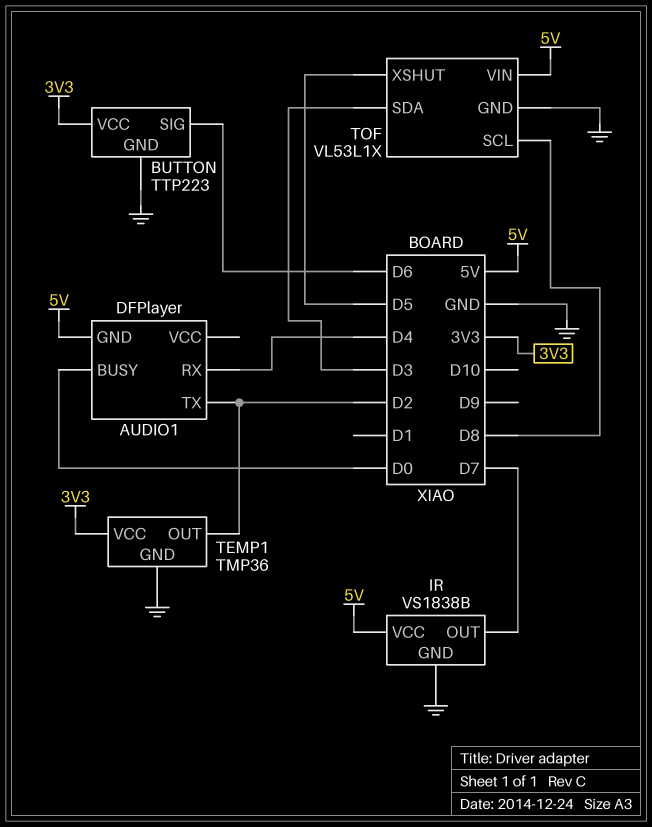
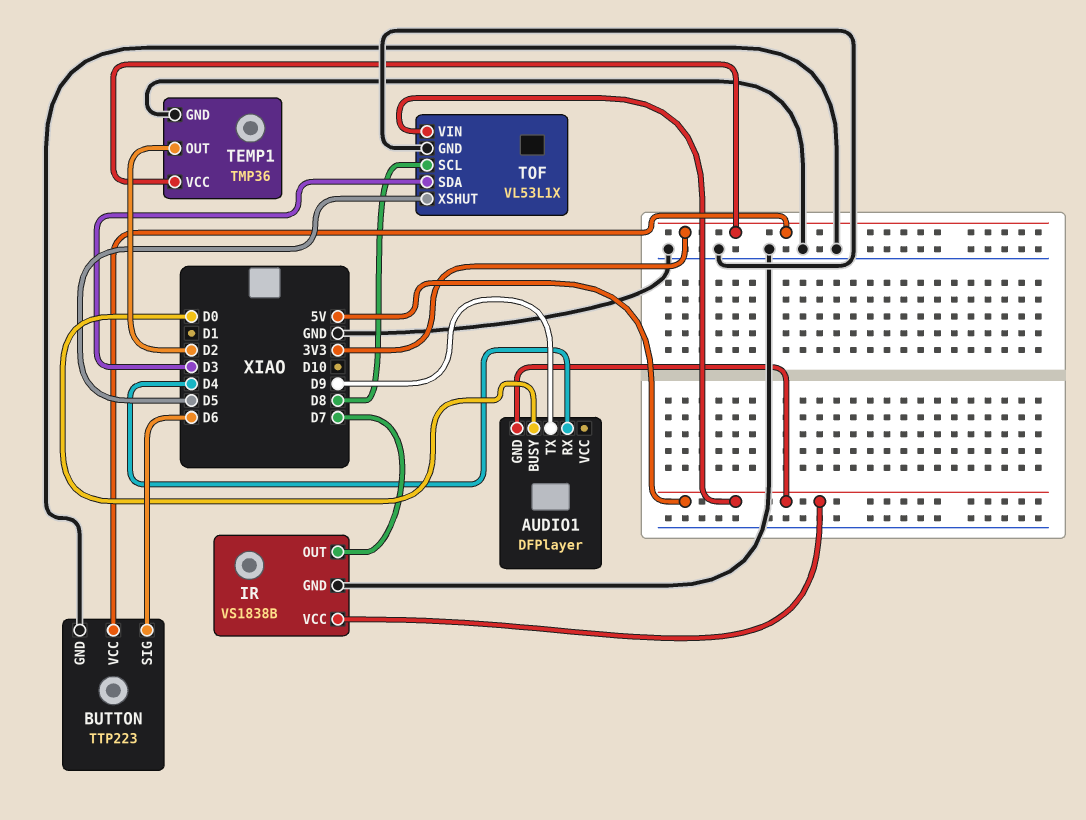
AUDIO1 pin TX: D2 -> D9

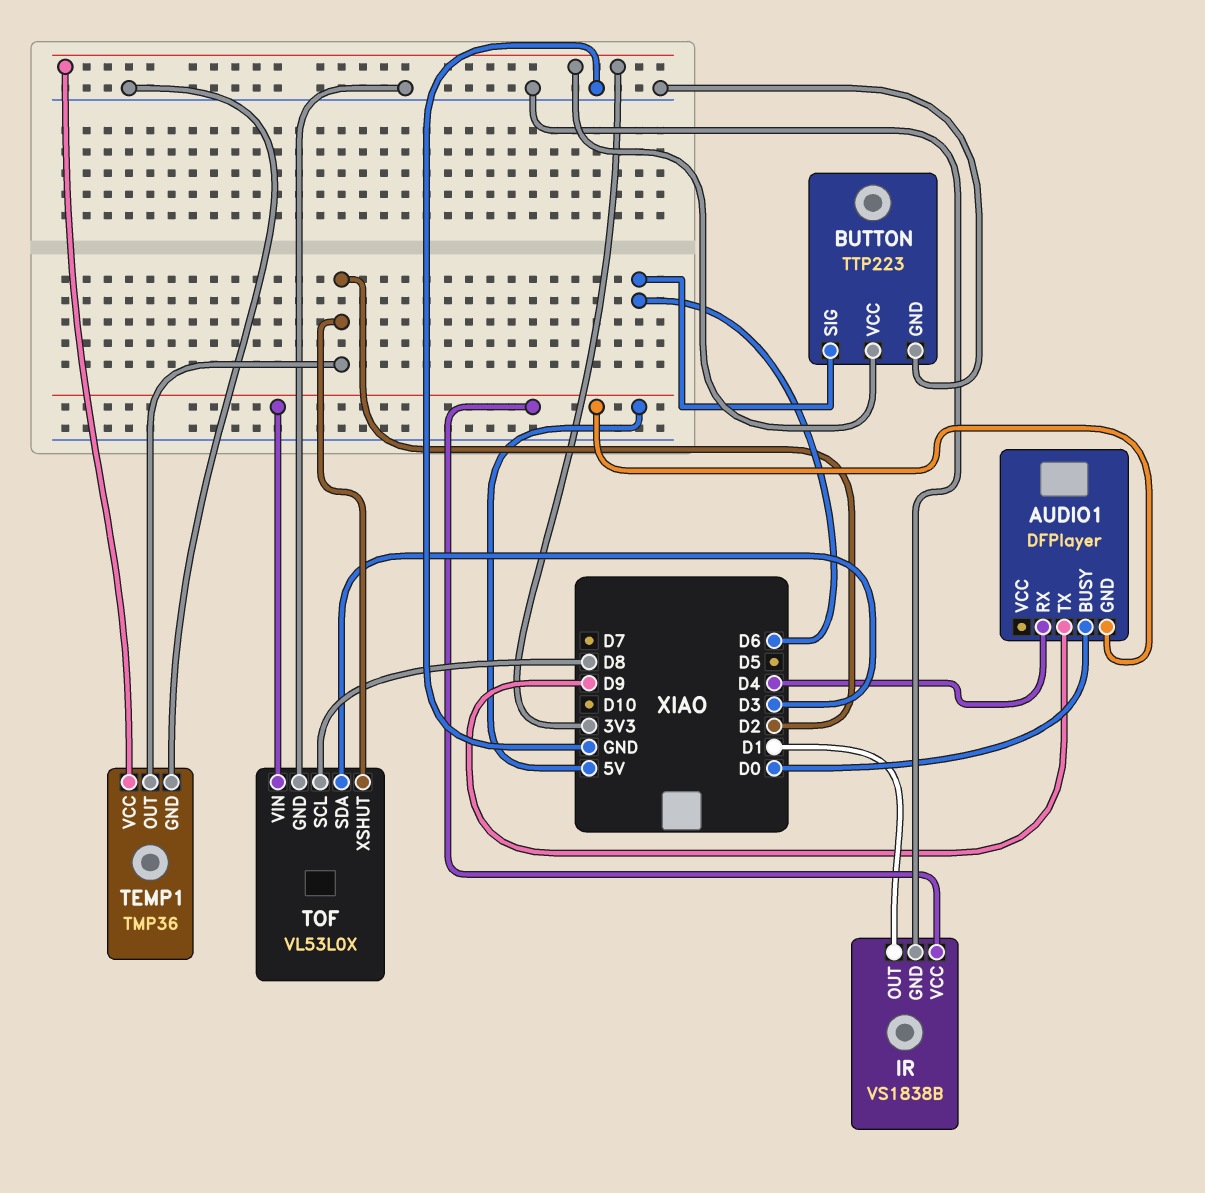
IR pin OUT: D7 -> D1
TOF: VL53L1X -> VL53L0X
TOF pin XSHUT: D5 -> D2

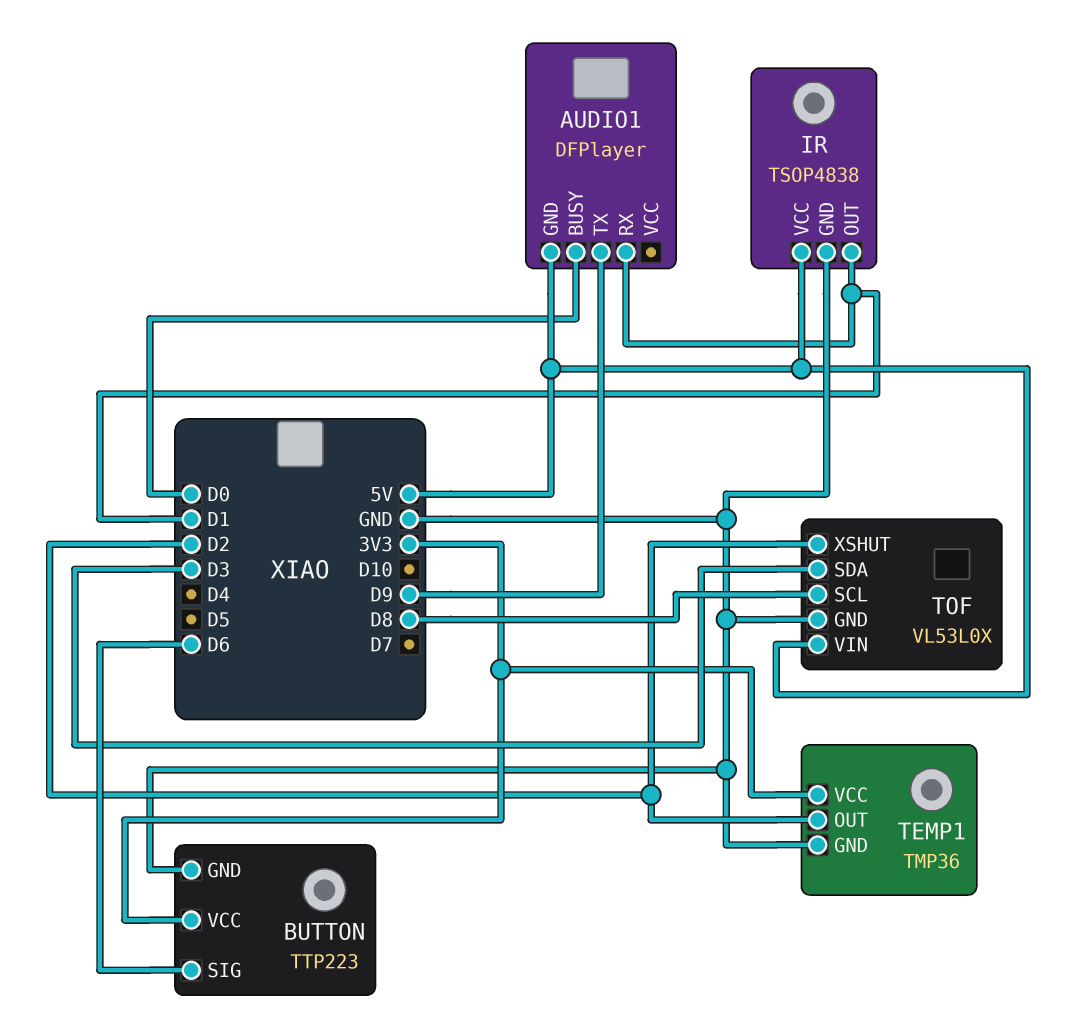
AUDIO1 pin RX: D4 -> D1
IR: VS1838B -> TSOP4838

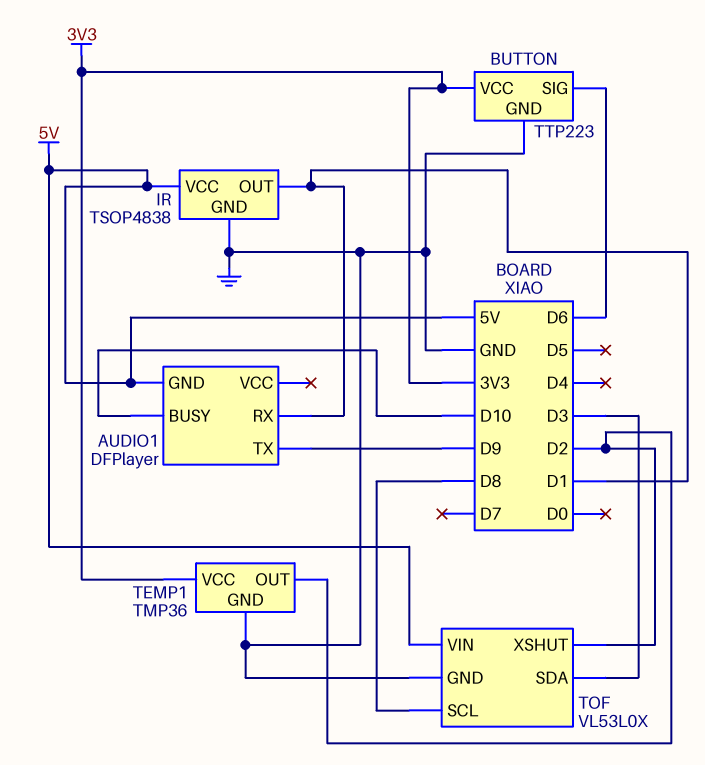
AUDIO1 pin BUSY: D0 -> D10

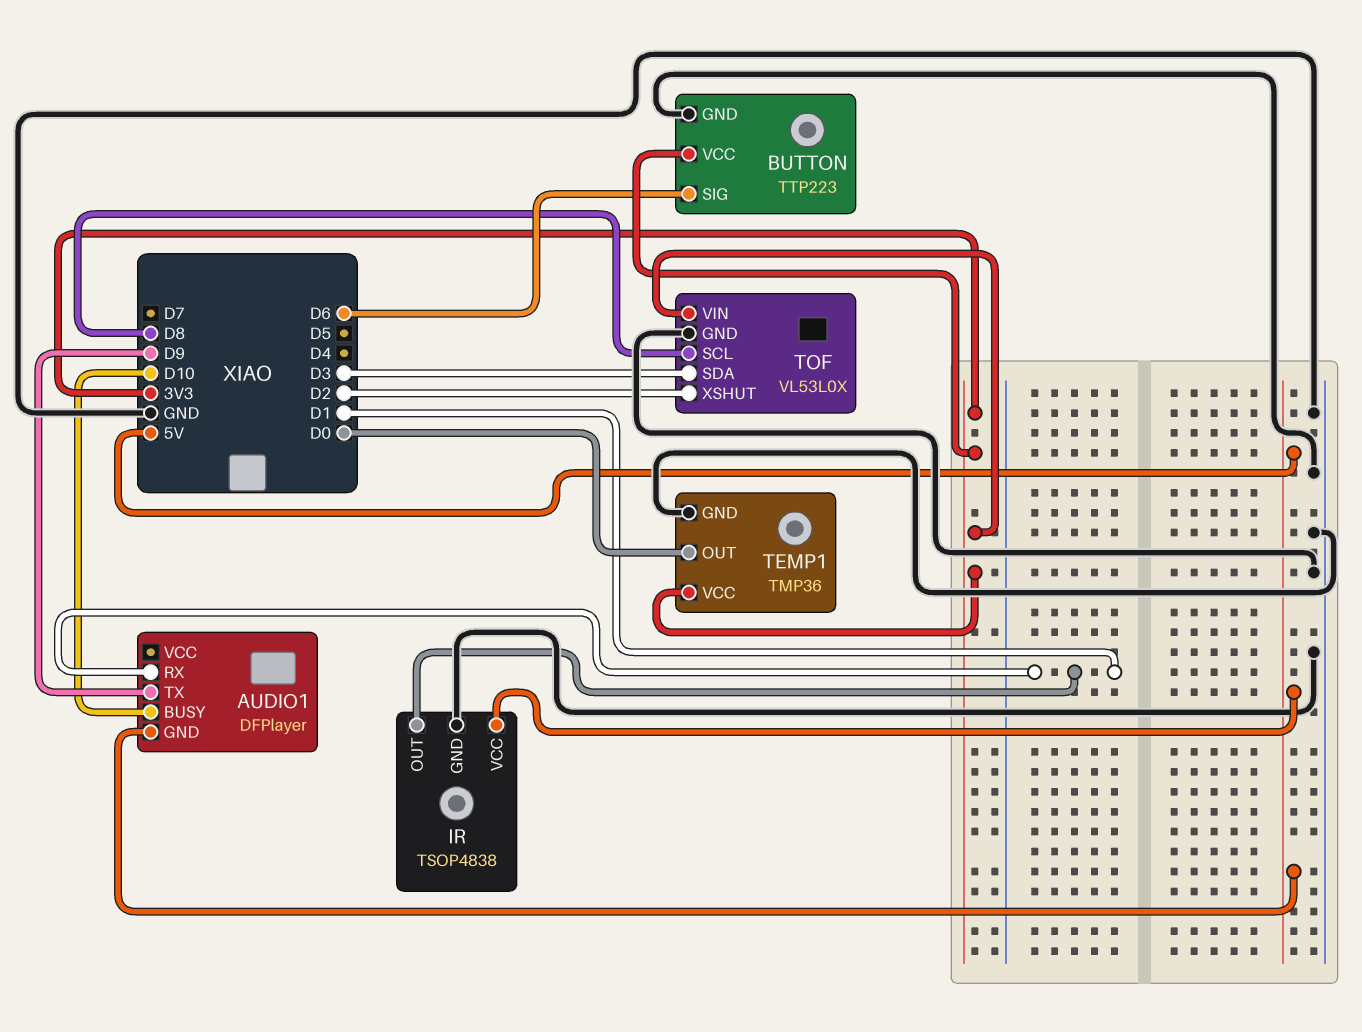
TEMP1 pin OUT: D2 -> D0
TOF pin VIN: 5V -> 3V3

